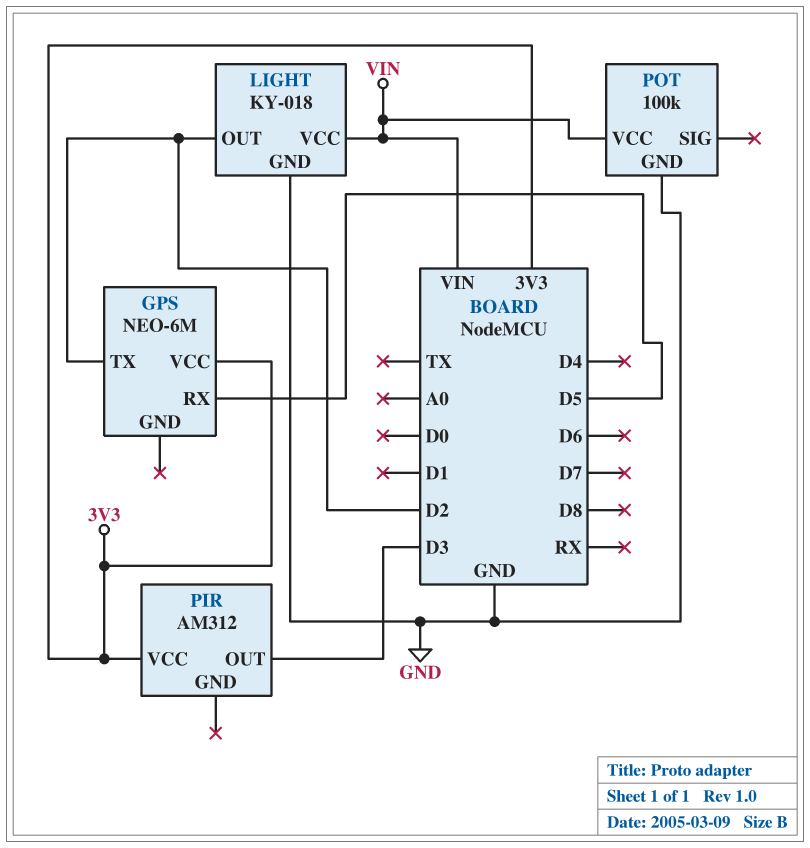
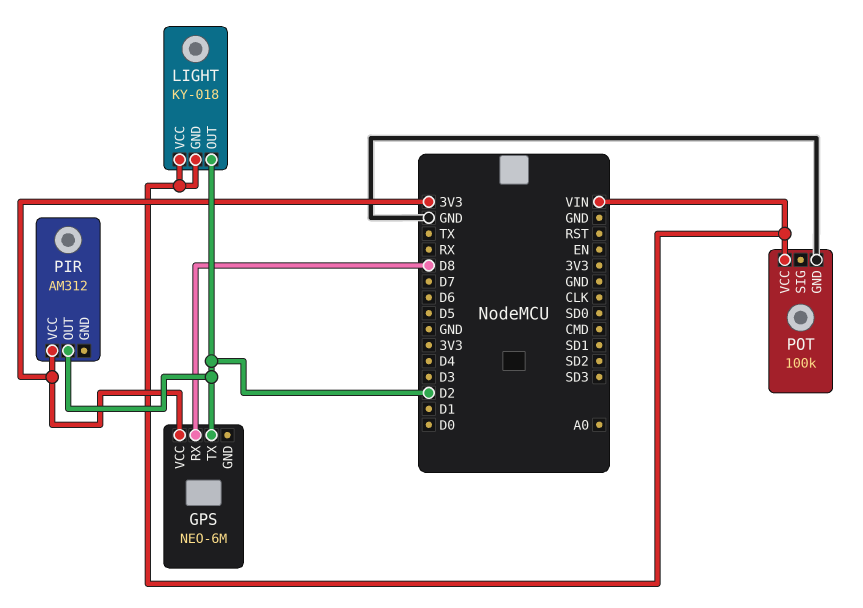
GPS pin RX: D5 -> D8
LIGHT pin GND: GND -> VIN
PIR pin OUT: D3 -> D2

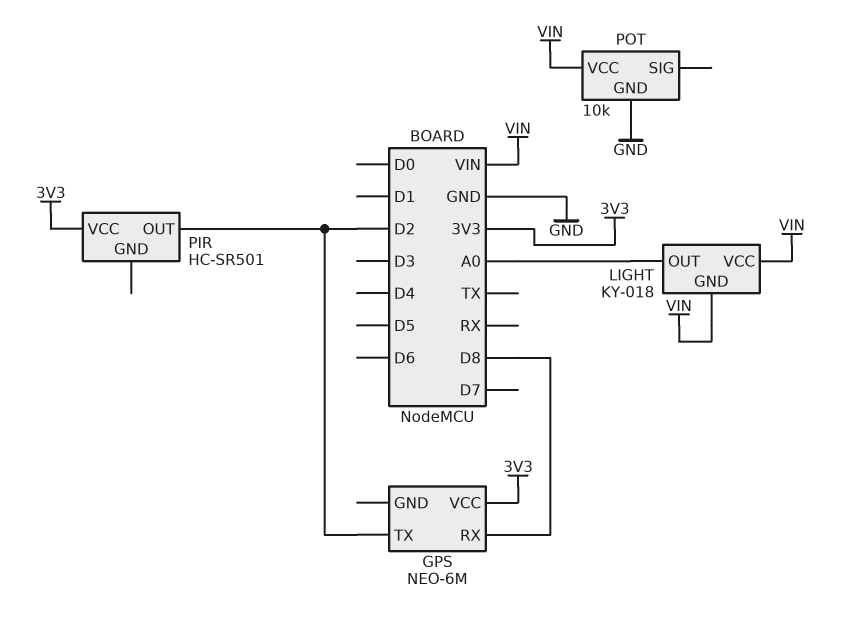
LIGHT pin OUT: D2 -> A0
PIR: AM312 -> HC-SR501
POT: 100k -> 10k

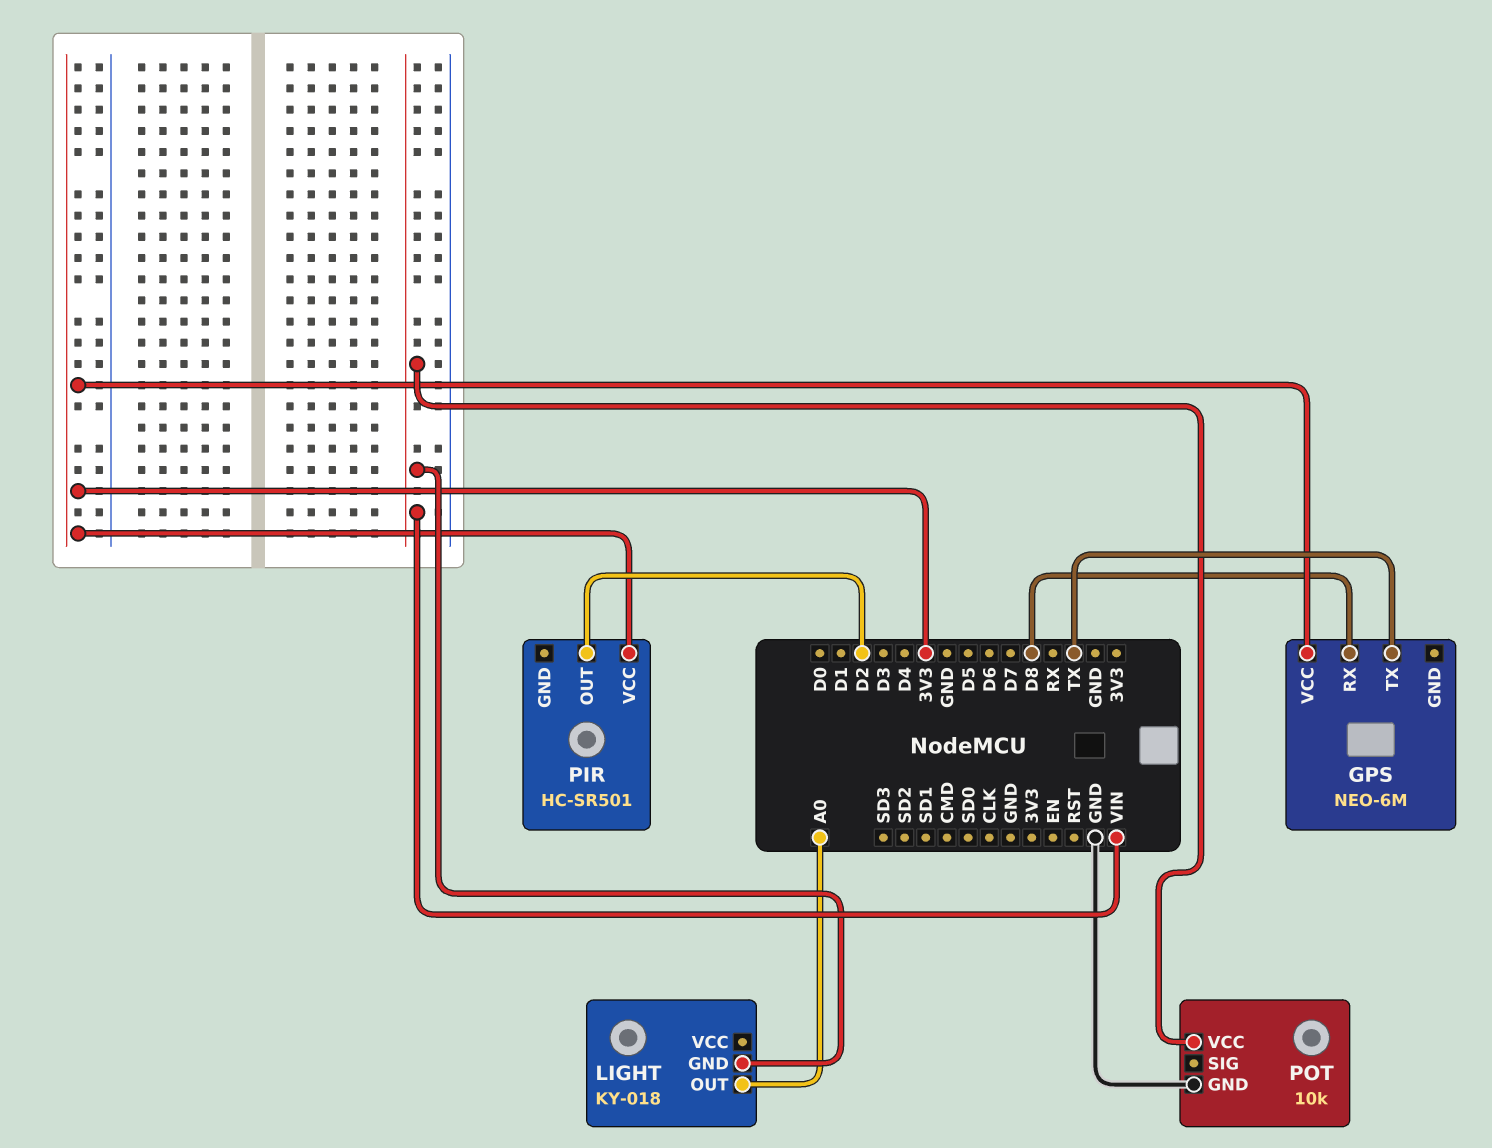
GPS pin TX: D2 -> TX
LIGHT pin VCC: VIN -> none

